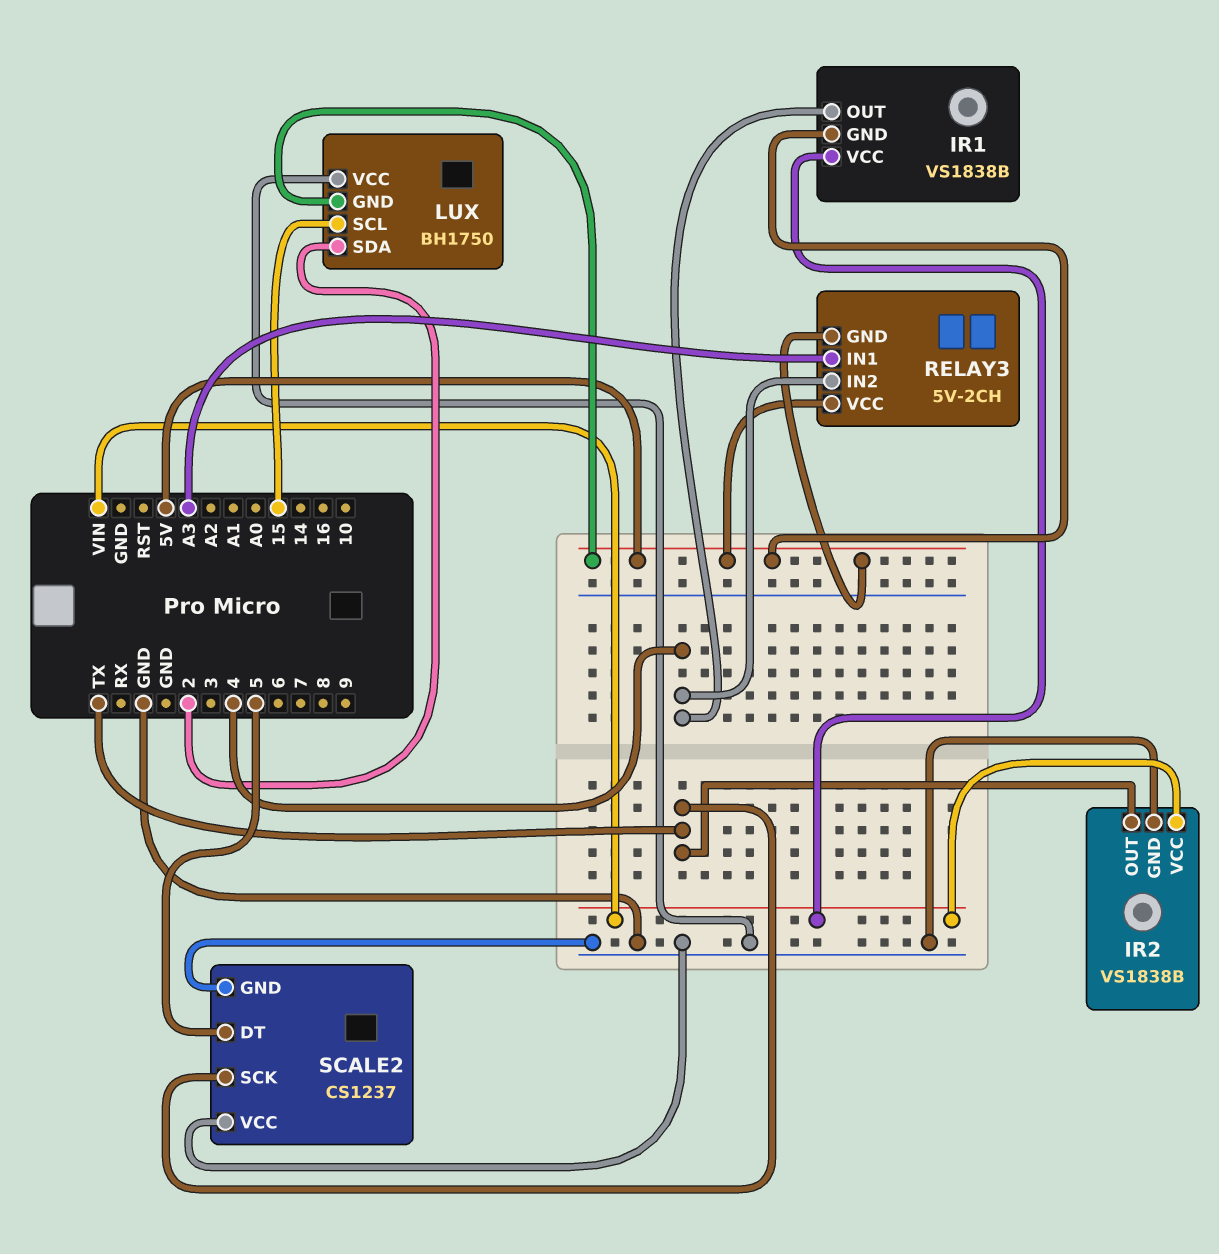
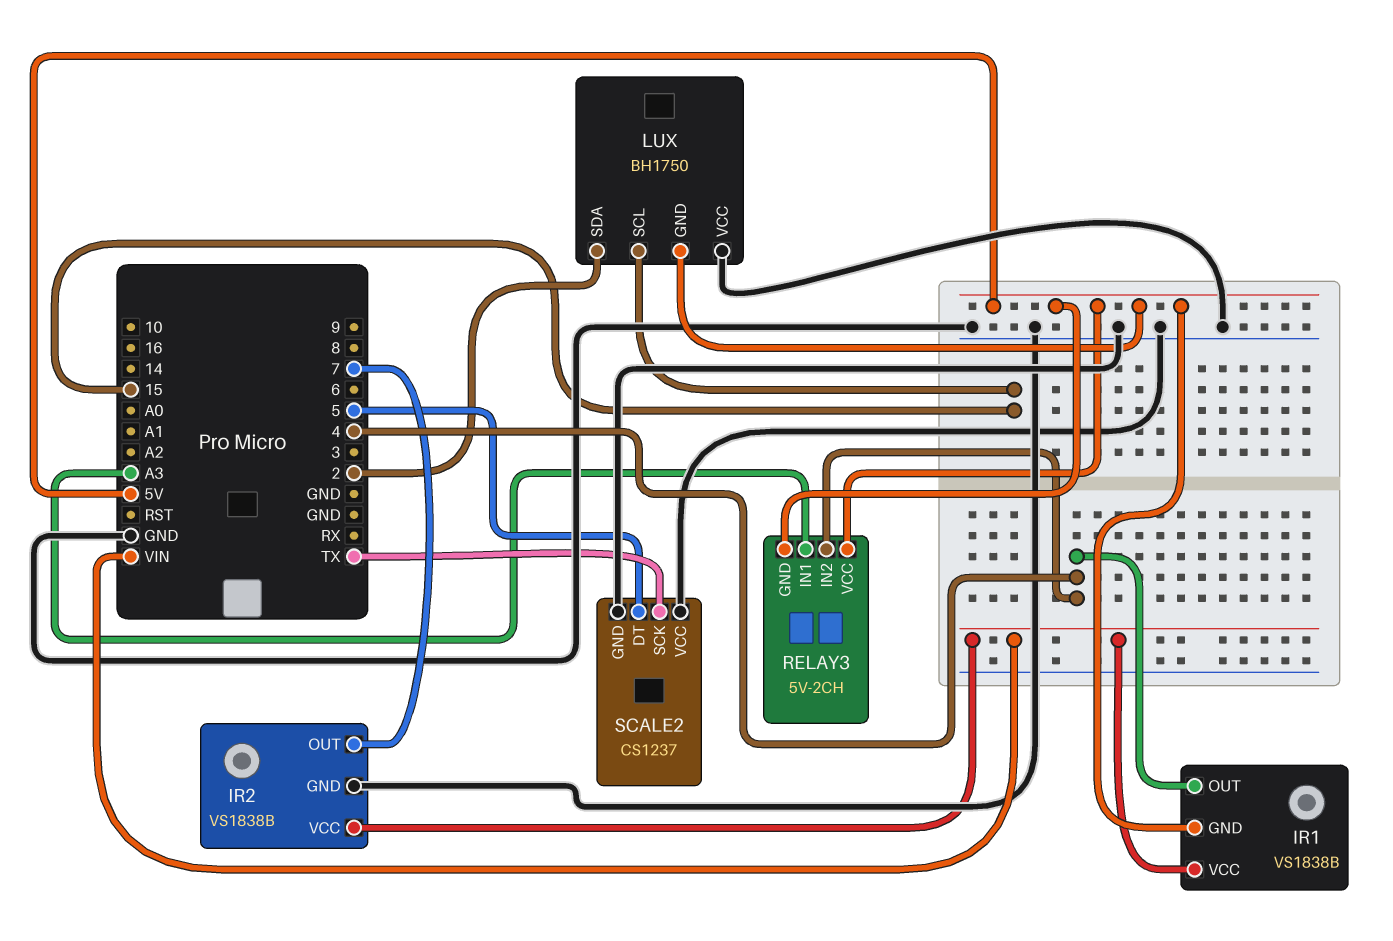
IR2 pin OUT: TX -> 7

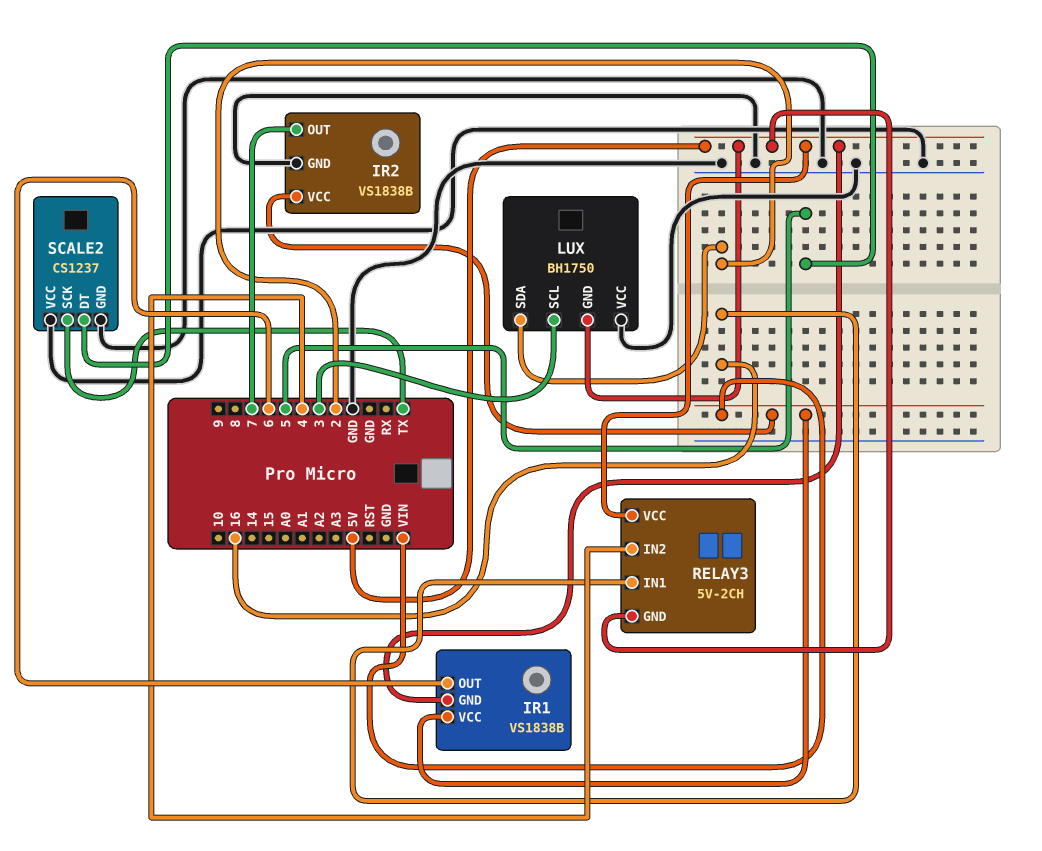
IR1 pin OUT: 4 -> 6
LUX pin SCL: 15 -> 3
RELAY3 pin IN1: A3 -> 16

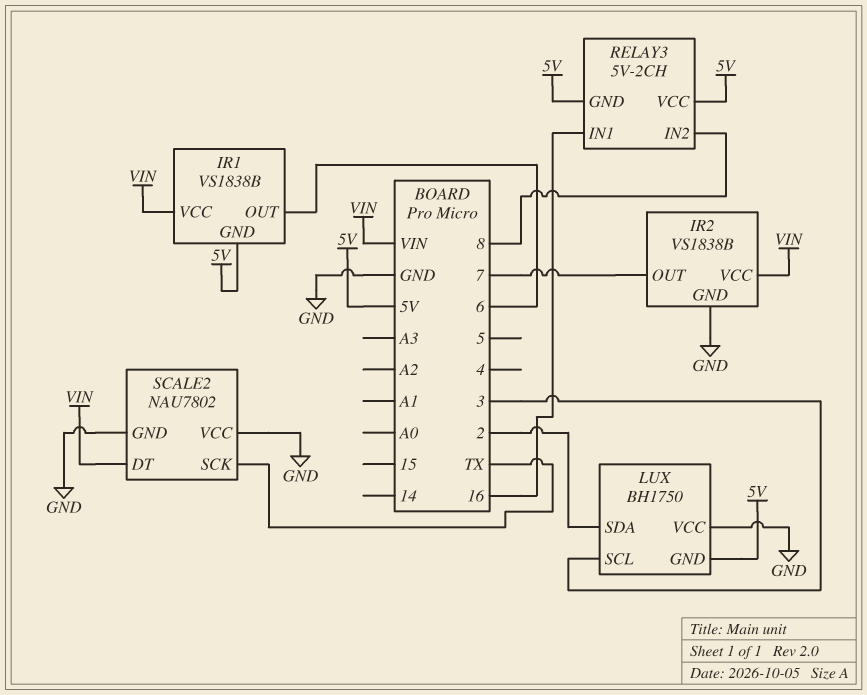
RELAY3 pin IN2: 4 -> 8
SCALE2: CS1237 -> NAU7802
SCALE2 pin DT: 5 -> VIN

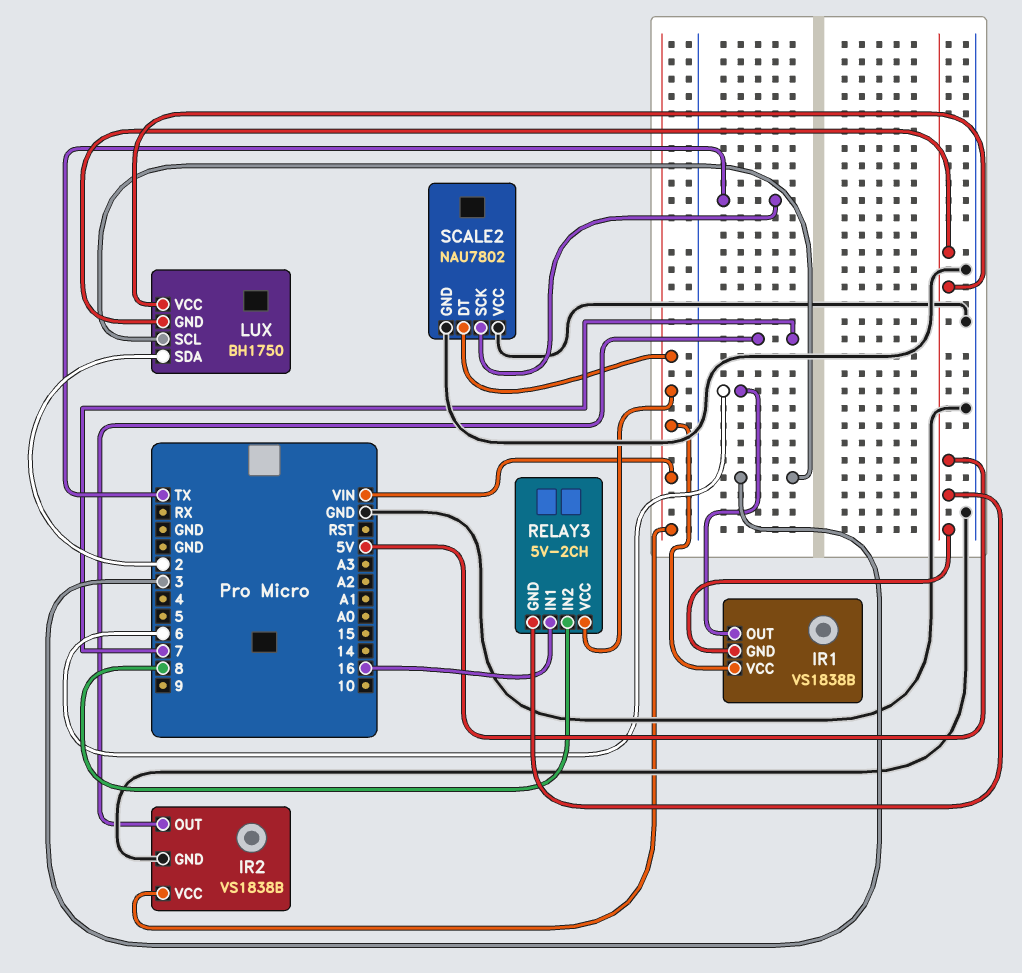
LUX pin VCC: GND -> 5V
RELAY3 pin VCC: 5V -> VIN

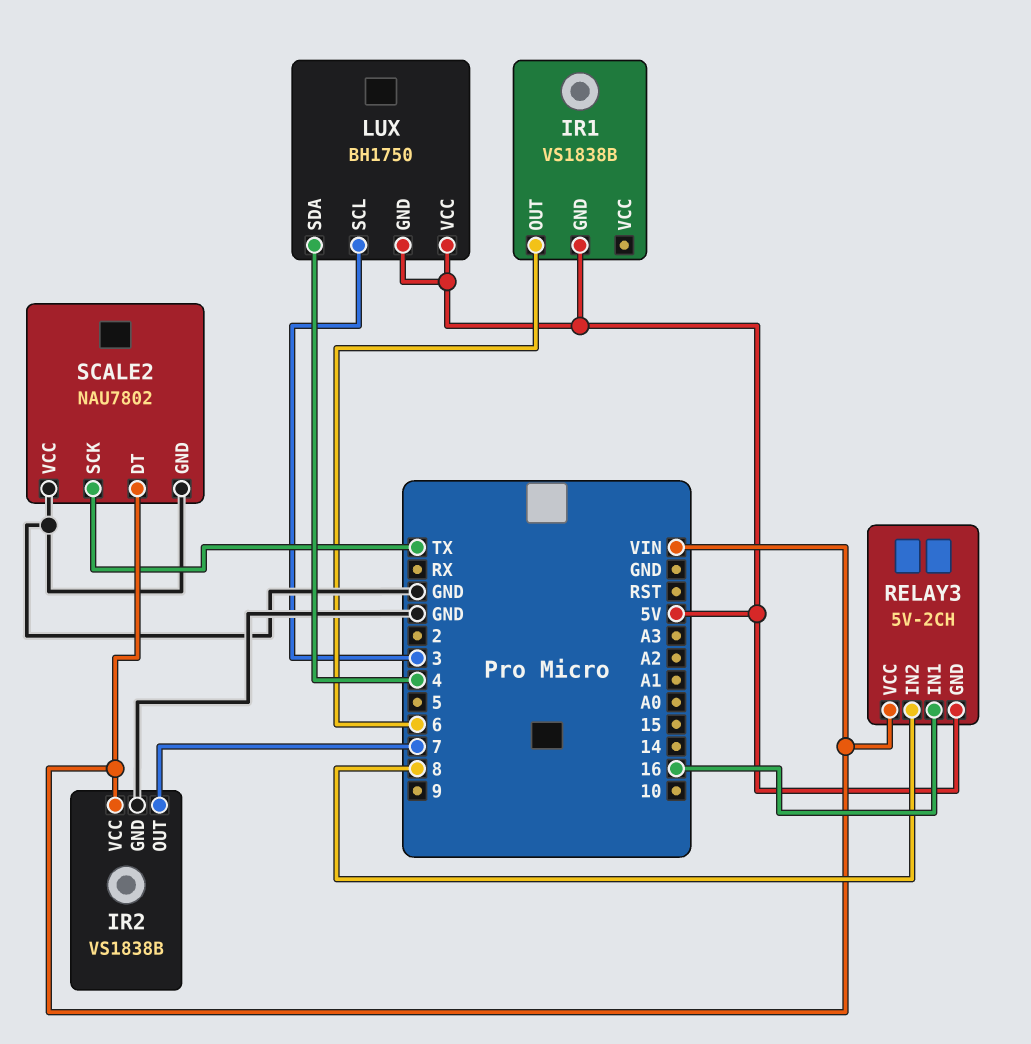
IR1 pin VCC: VIN -> none
LUX pin SDA: 2 -> 4

